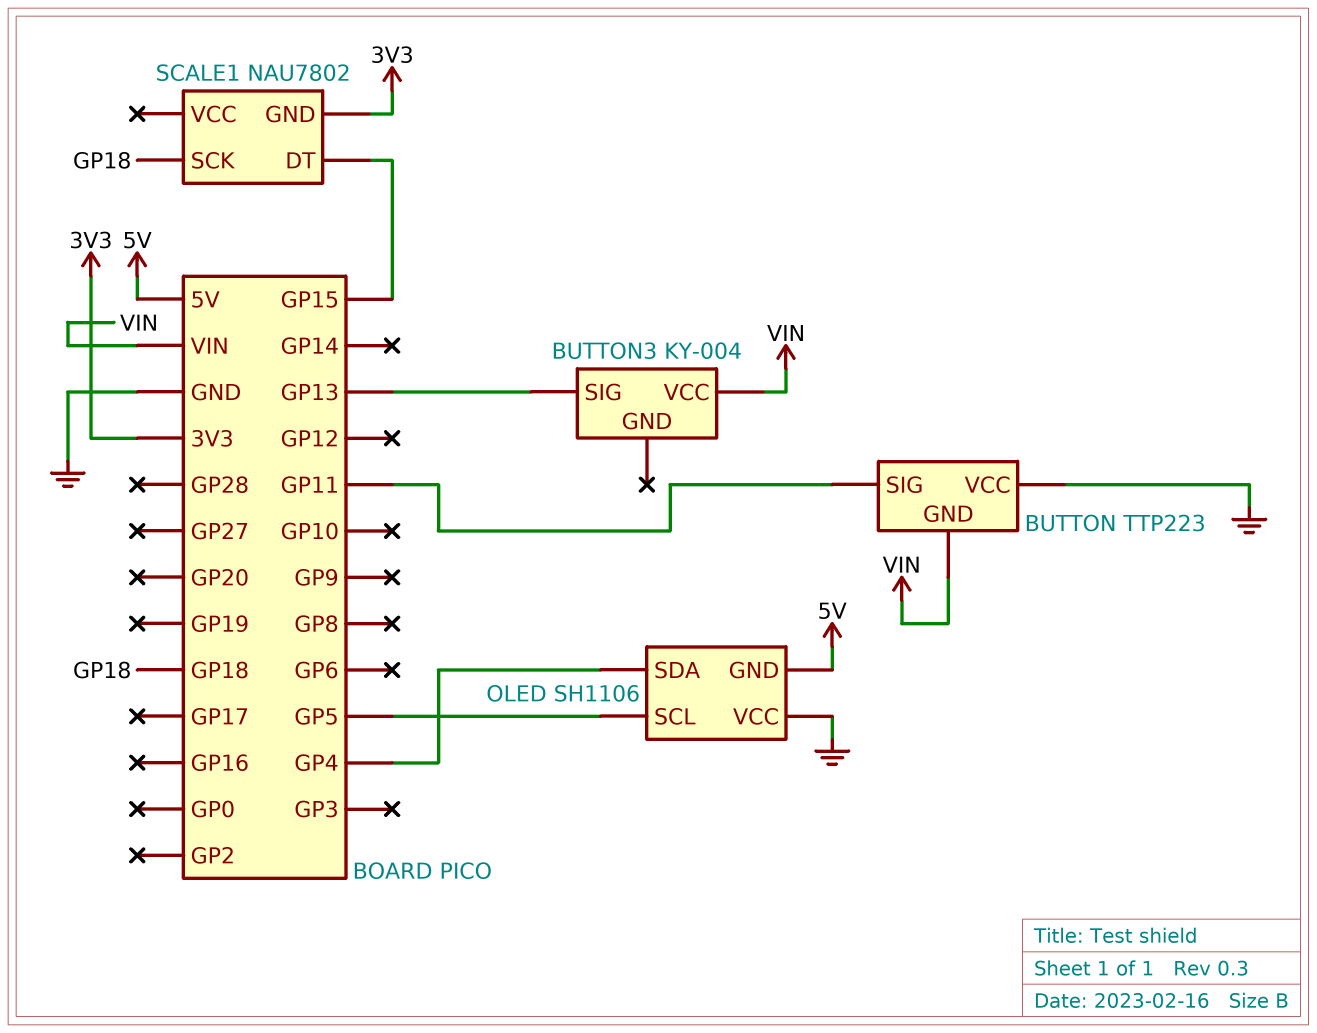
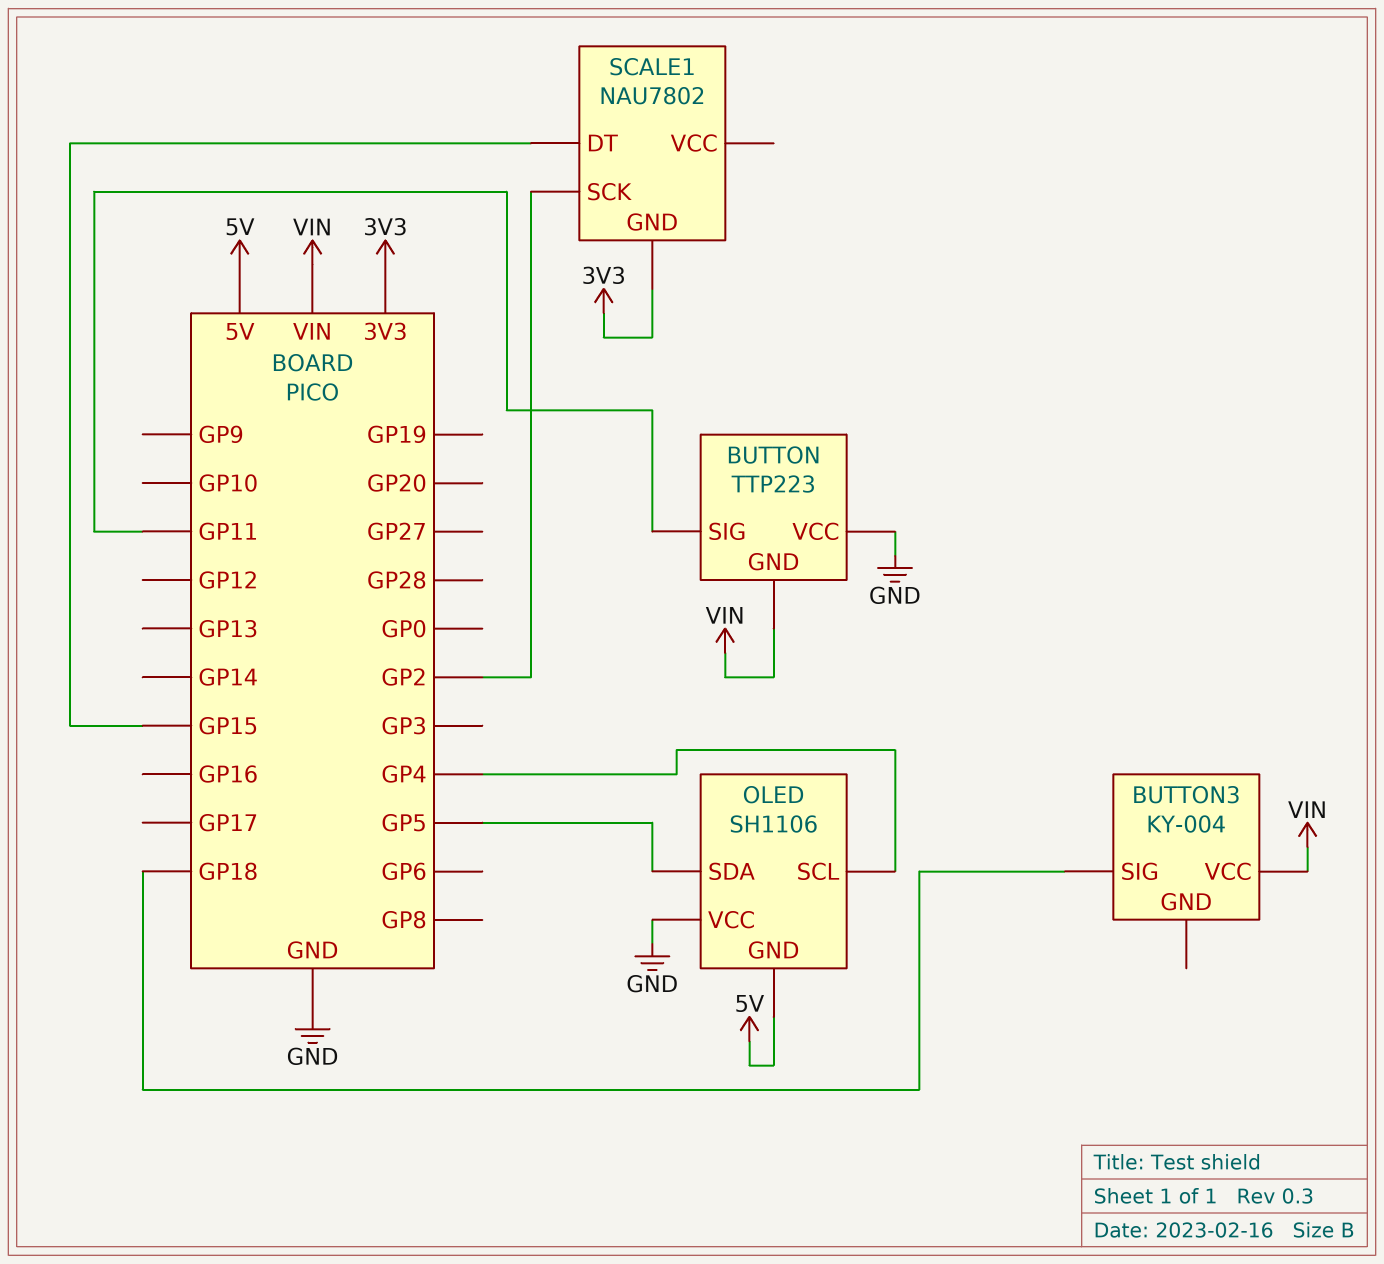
BUTTON3 pin SIG: GP13 -> GP18
OLED pin SCL: GP5 -> GP4
OLED pin SDA: GP4 -> GP5
SCALE1 pin SCK: GP18 -> GP2

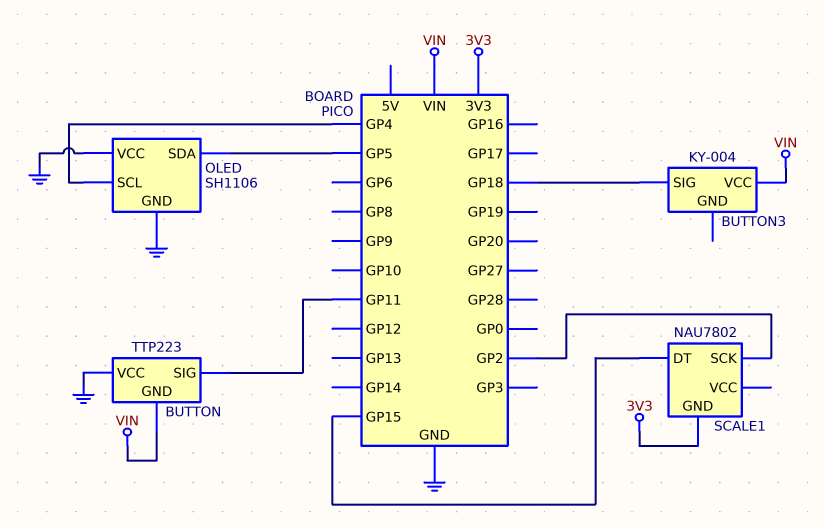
OLED pin GND: 5V -> GND

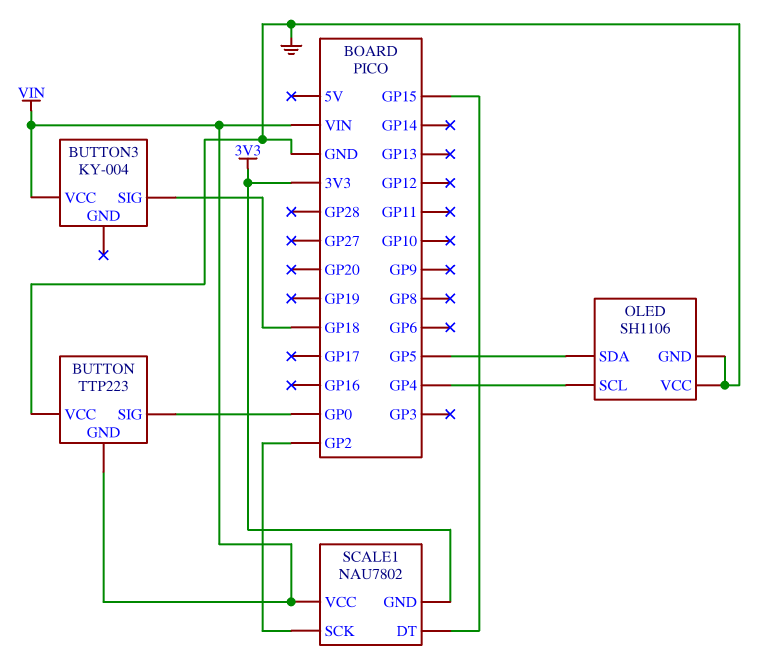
BUTTON pin SIG: GP11 -> GP0
SCALE1 pin VCC: none -> VIN

